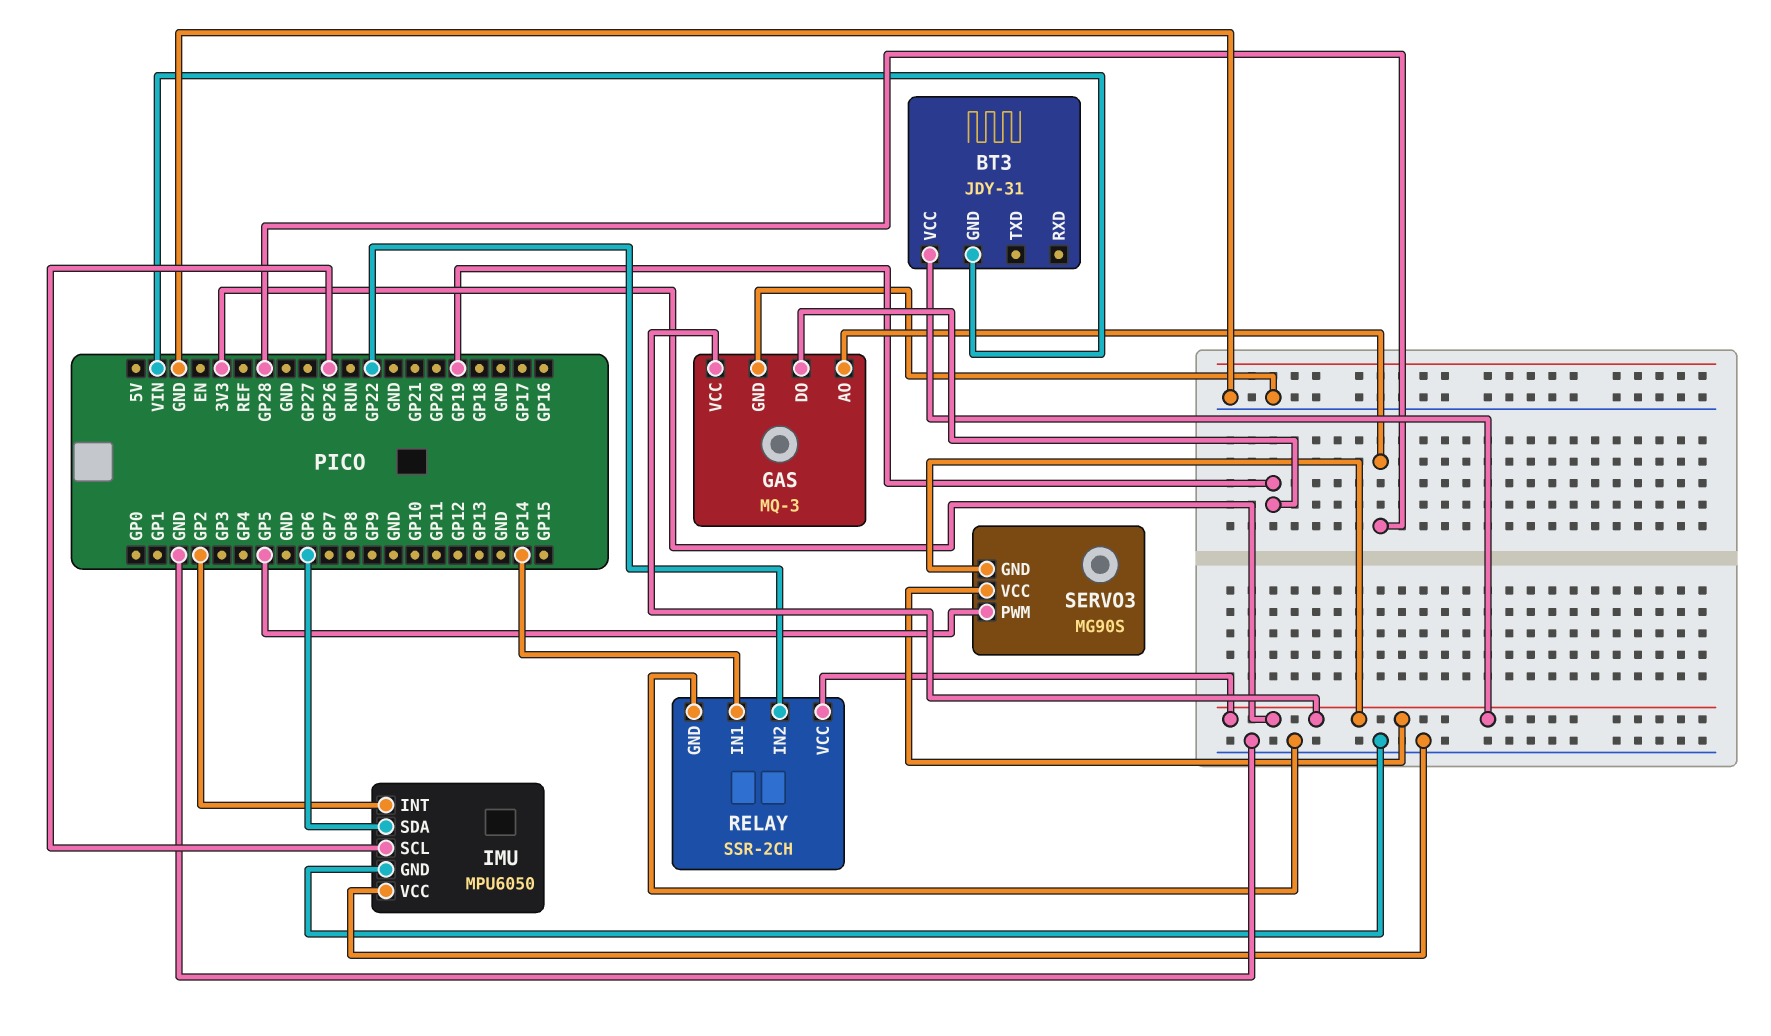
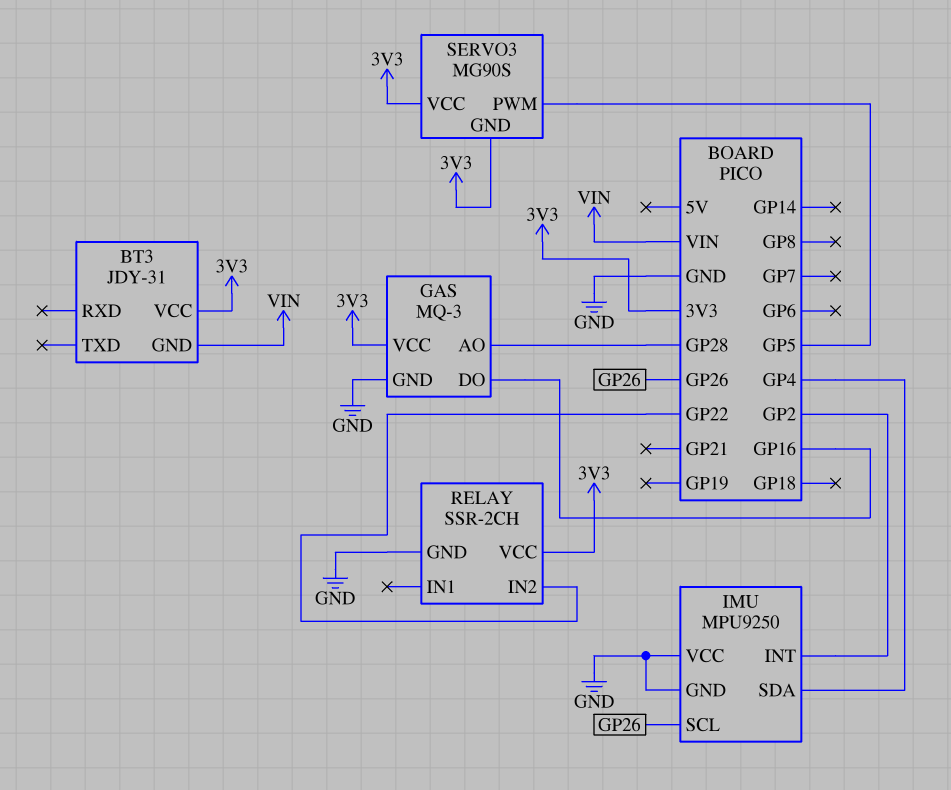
GAS pin DO: GP19 -> GP16
IMU: MPU6050 -> MPU9250
IMU pin SDA: GP6 -> GP4
RELAY pin IN1: GP14 -> none

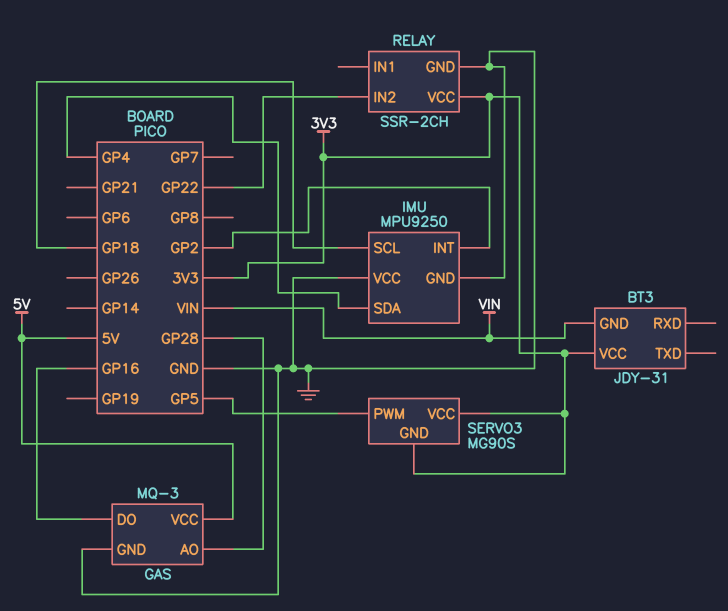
GAS pin VCC: 3V3 -> 5V
IMU pin SCL: GP26 -> GP18

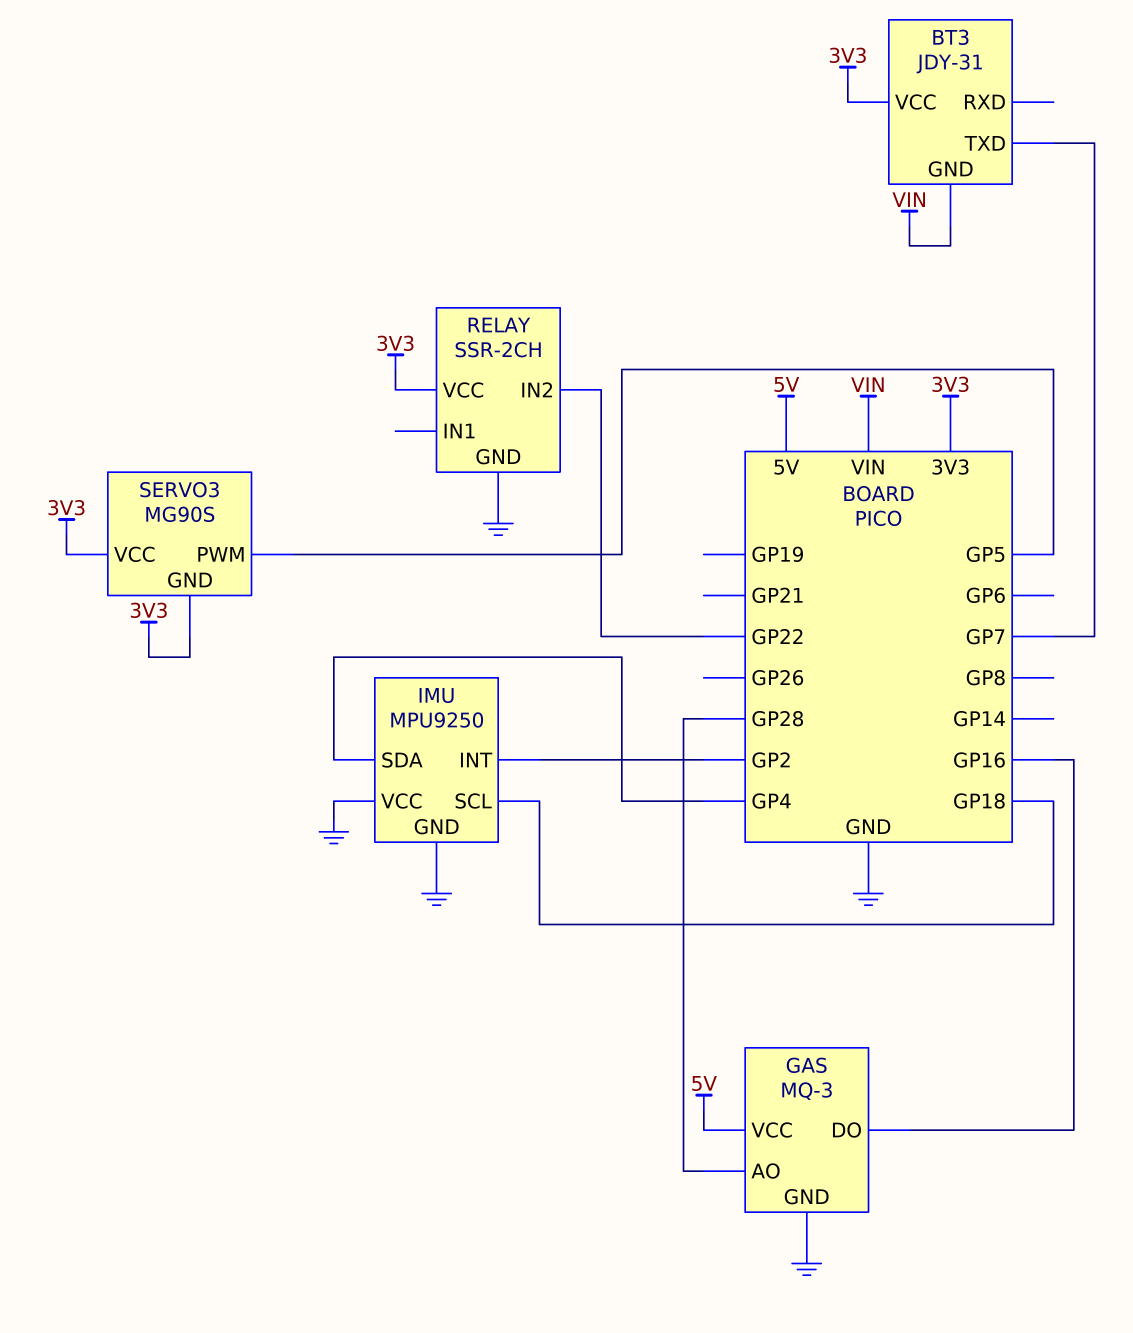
BT3 pin TXD: none -> GP7

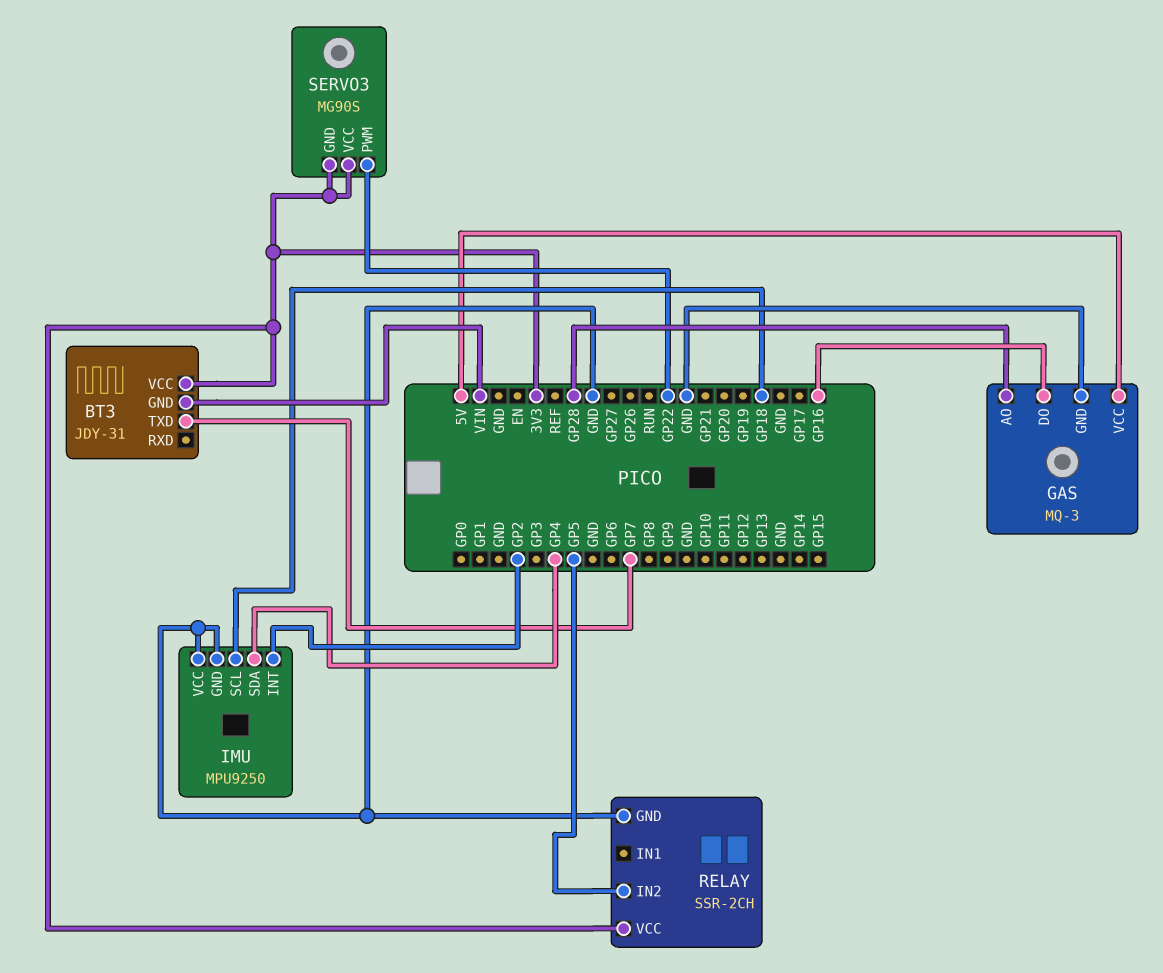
RELAY pin IN2: GP22 -> GP5
SERVO3 pin PWM: GP5 -> GP22

